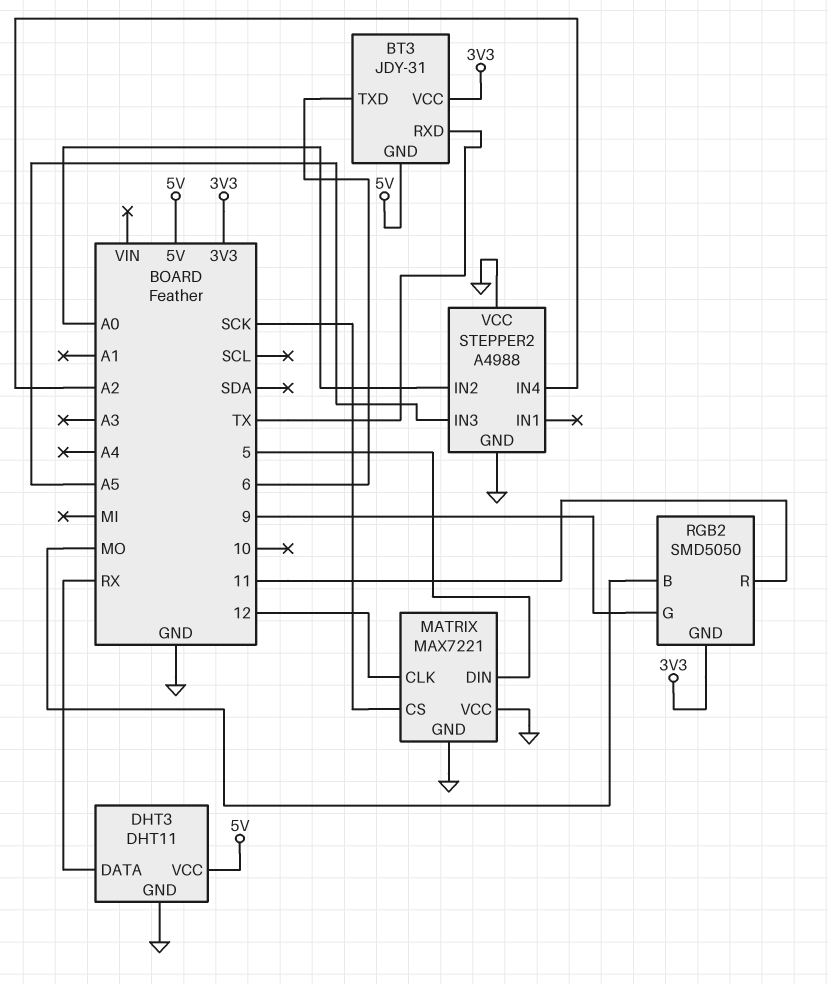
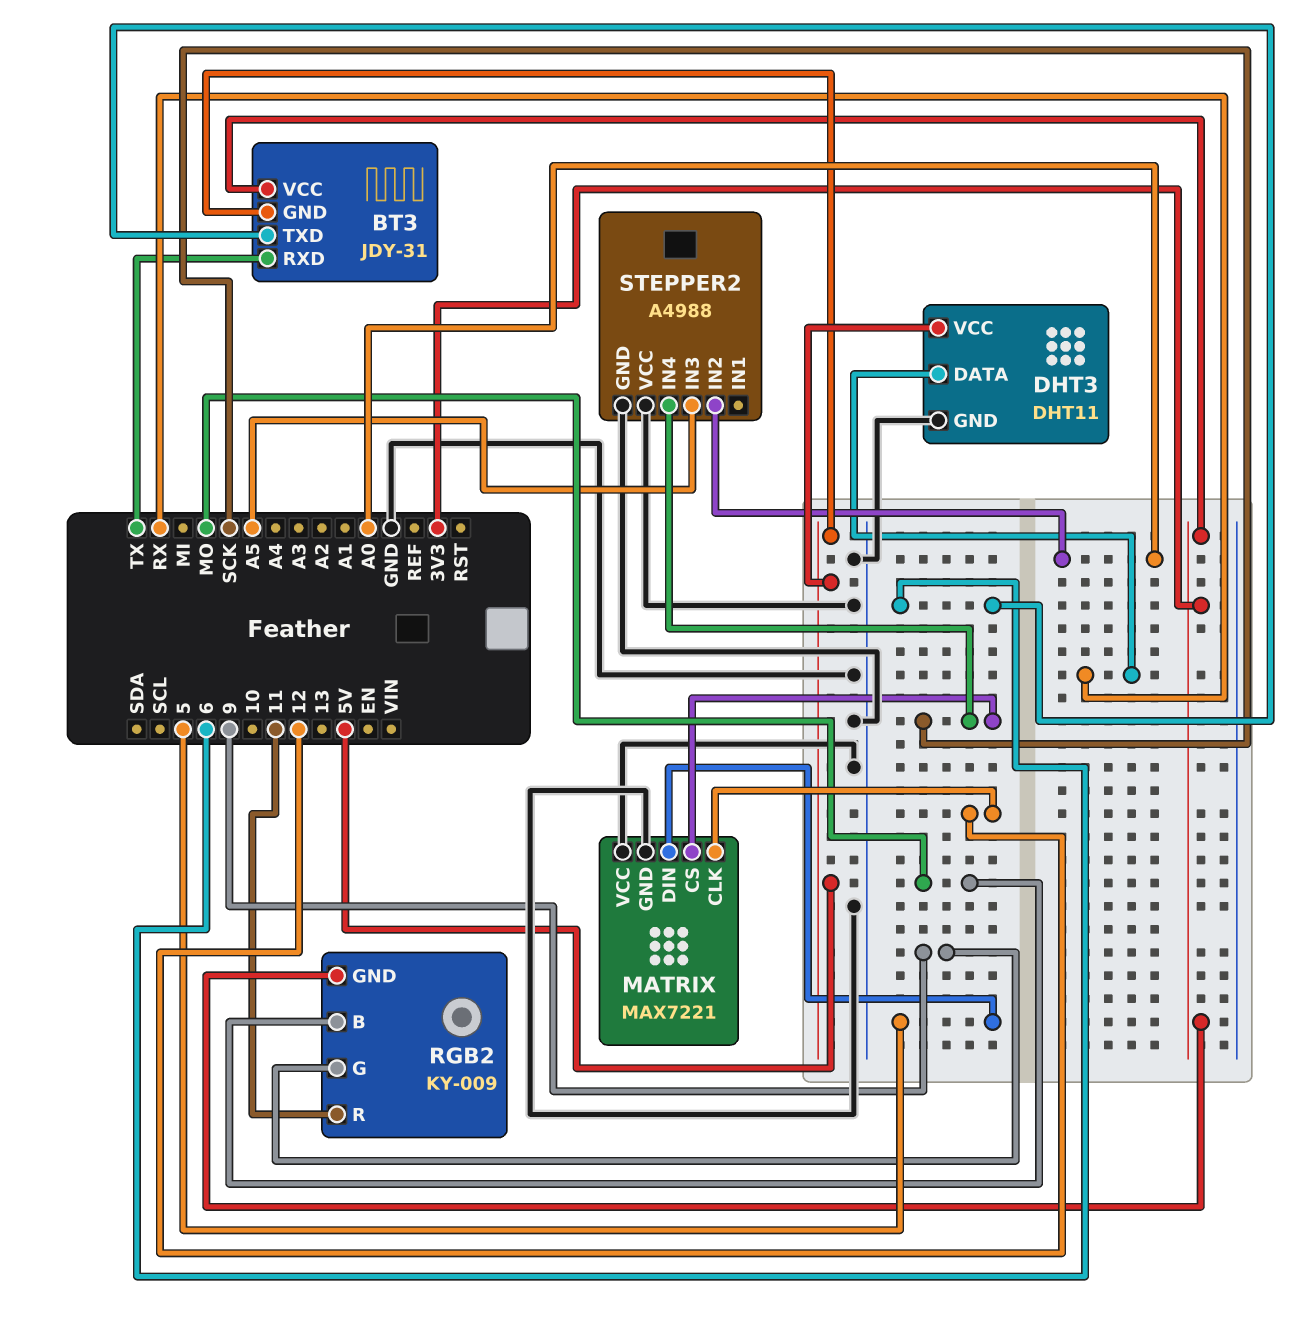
RGB2: SMD5050 -> KY-009
STEPPER2 pin IN4: A2 -> SCK

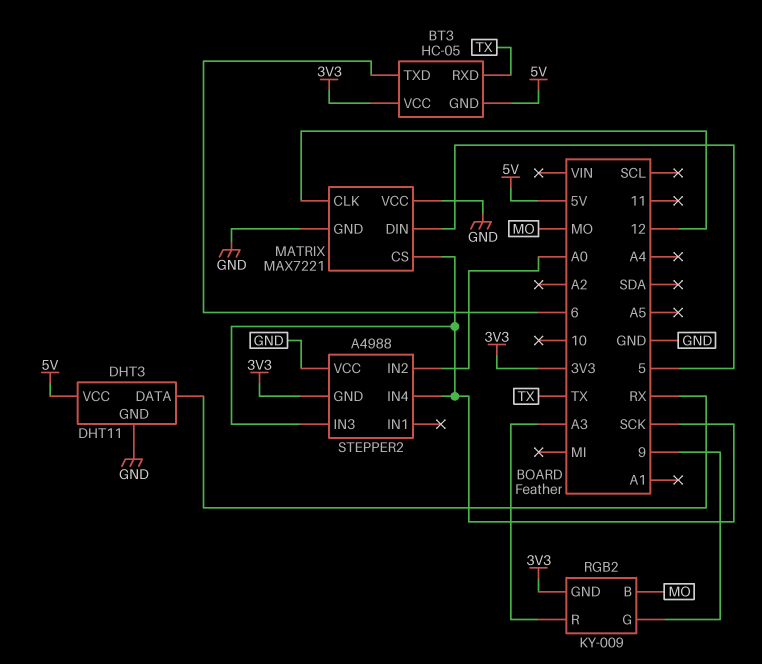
BT3: JDY-31 -> HC-05
RGB2 pin R: 11 -> A3
STEPPER2 pin GND: GND -> 3V3
STEPPER2 pin IN3: A5 -> SCK

